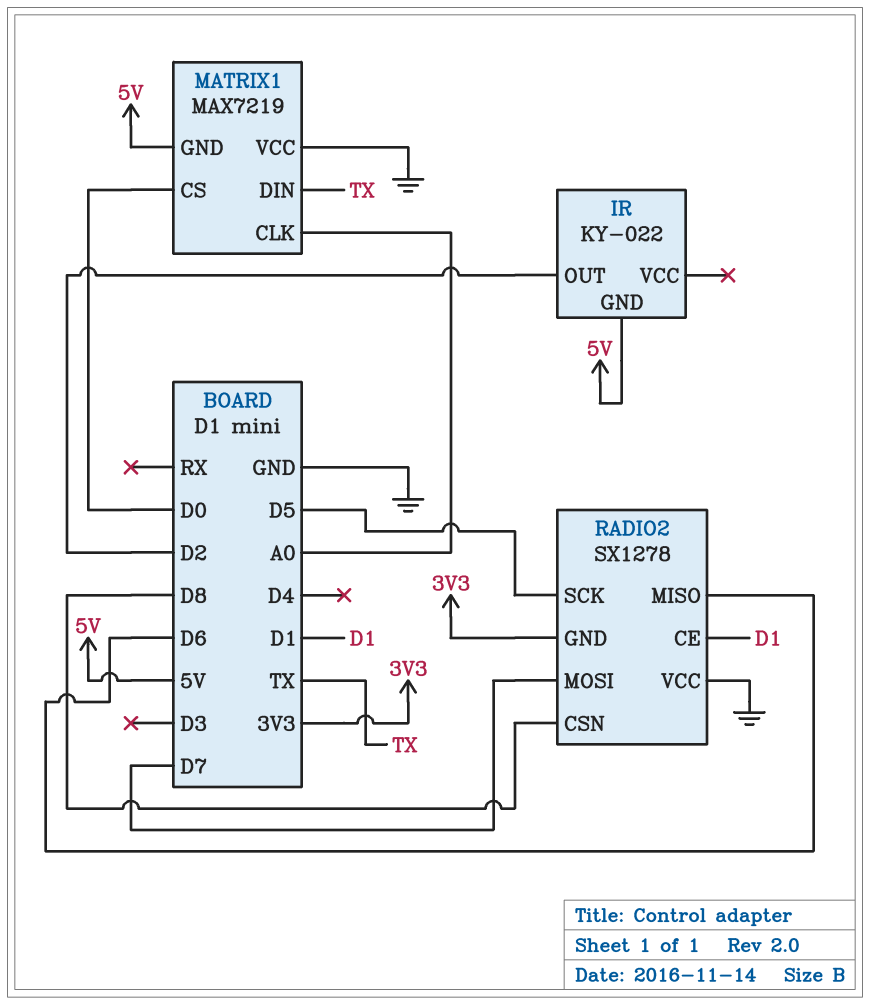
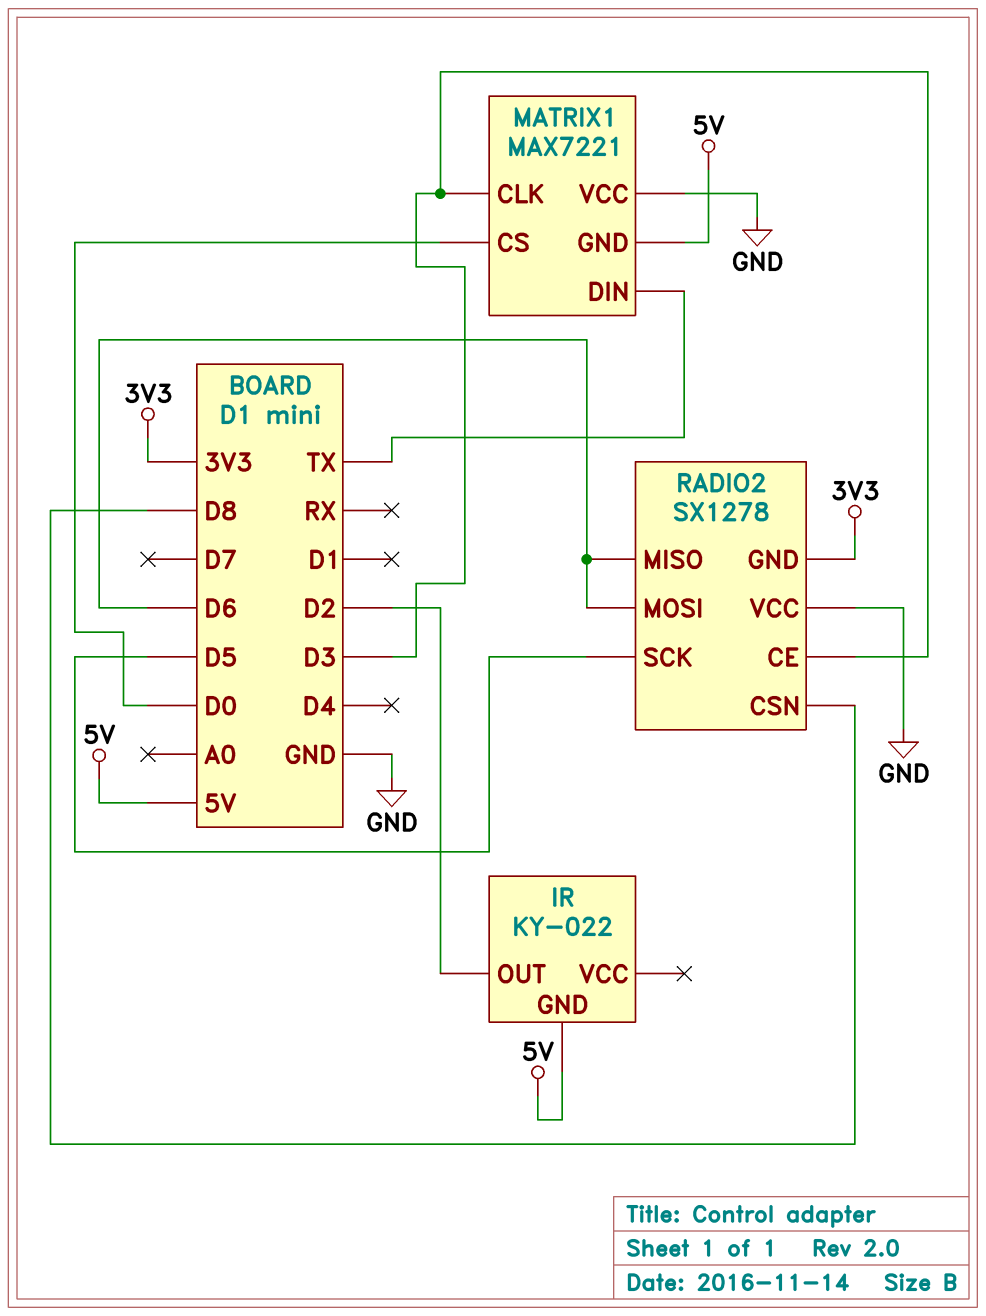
MATRIX1: MAX7219 -> MAX7221
MATRIX1 pin CLK: A0 -> D3
RADIO2 pin CE: D1 -> D3
RADIO2 pin MOSI: D7 -> D6

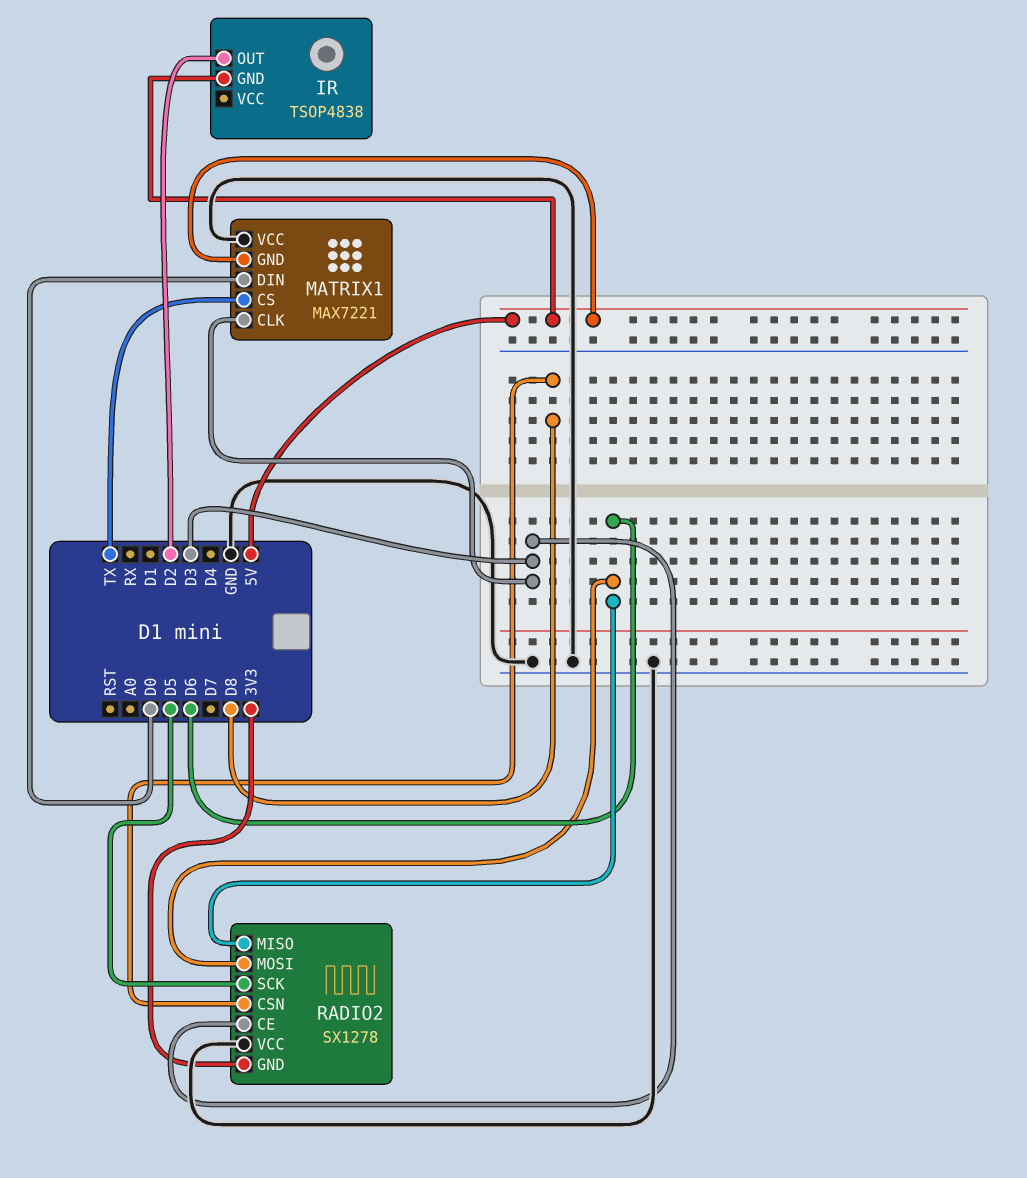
IR: KY-022 -> TSOP4838
MATRIX1 pin CS: D0 -> TX
MATRIX1 pin DIN: TX -> D0

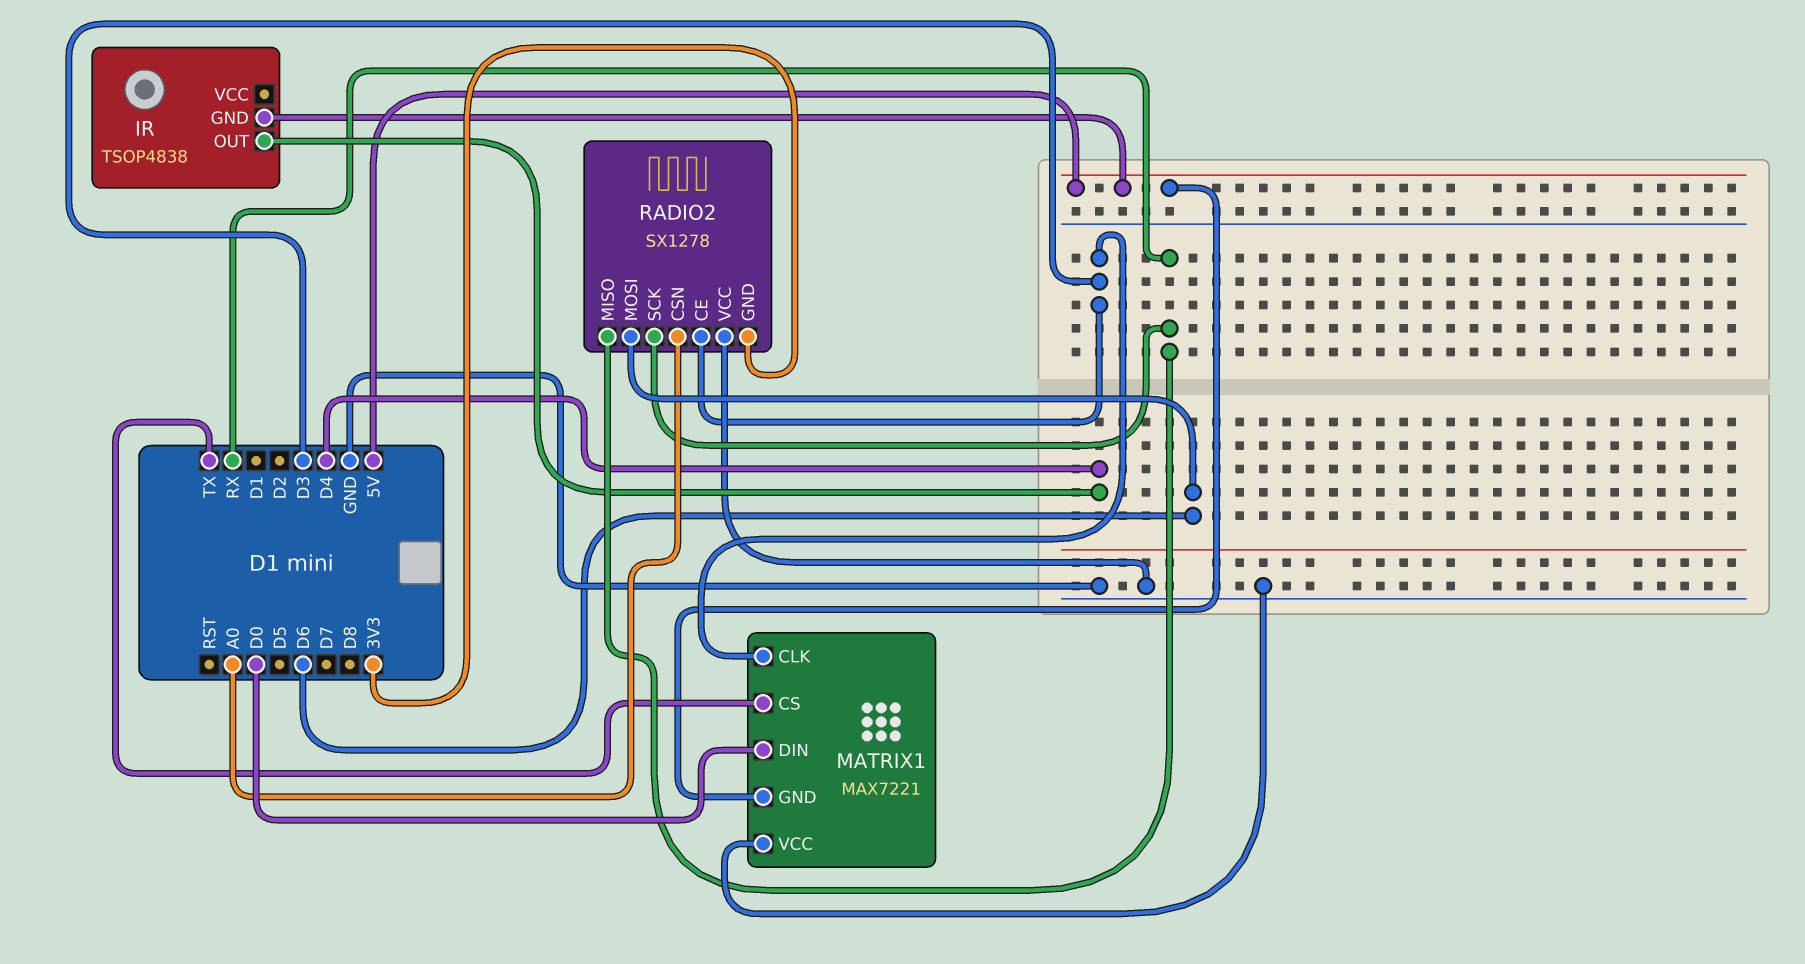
IR pin OUT: D2 -> D4
RADIO2 pin CSN: D8 -> A0
RADIO2 pin MISO: D6 -> RX
RADIO2 pin SCK: D5 -> RX

